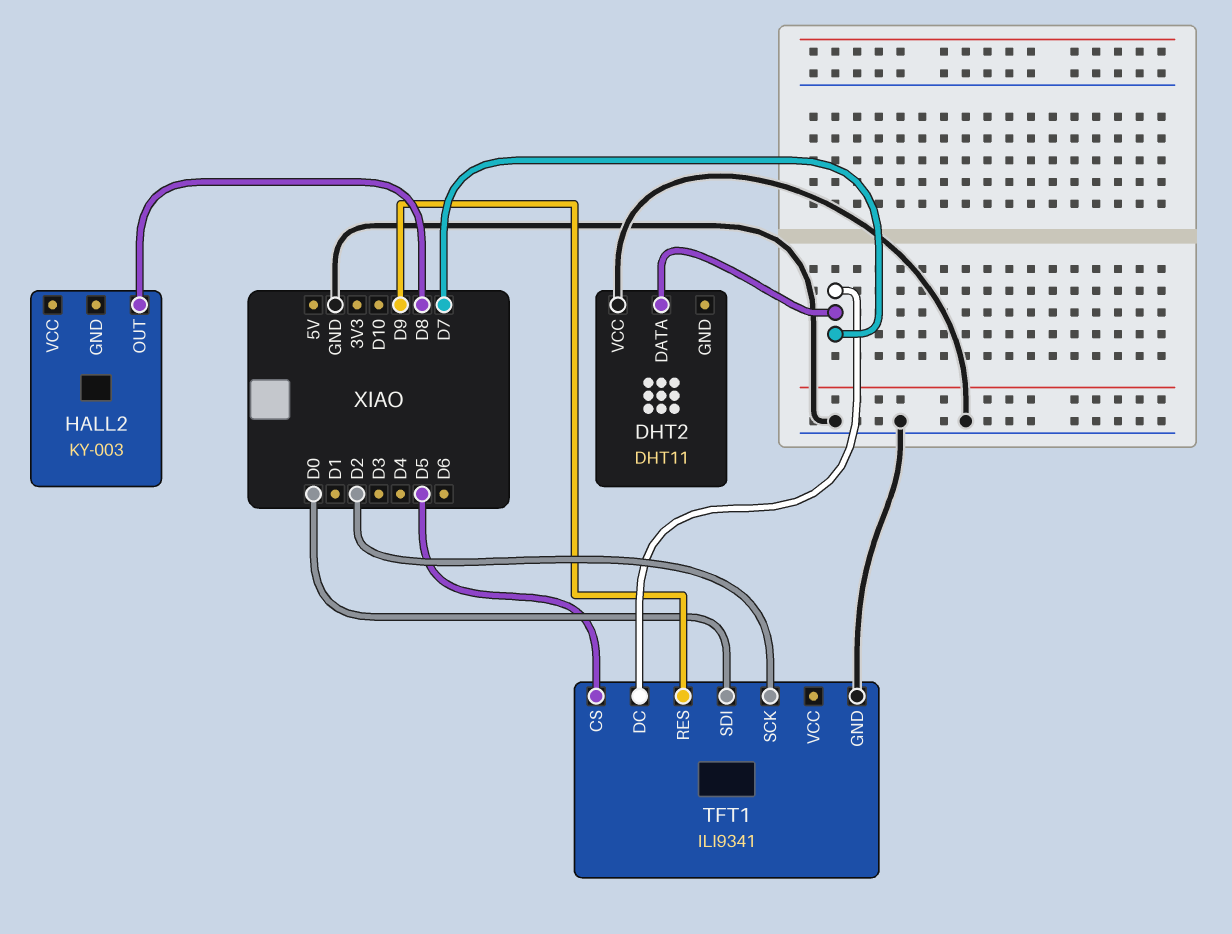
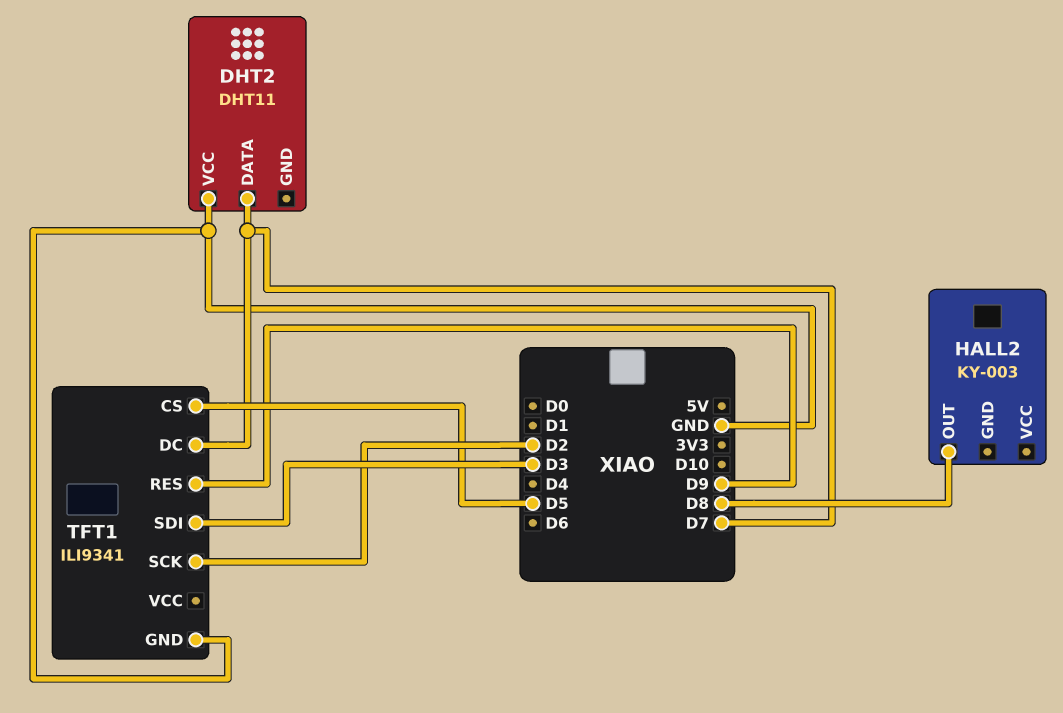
TFT1 pin SDI: D0 -> D3

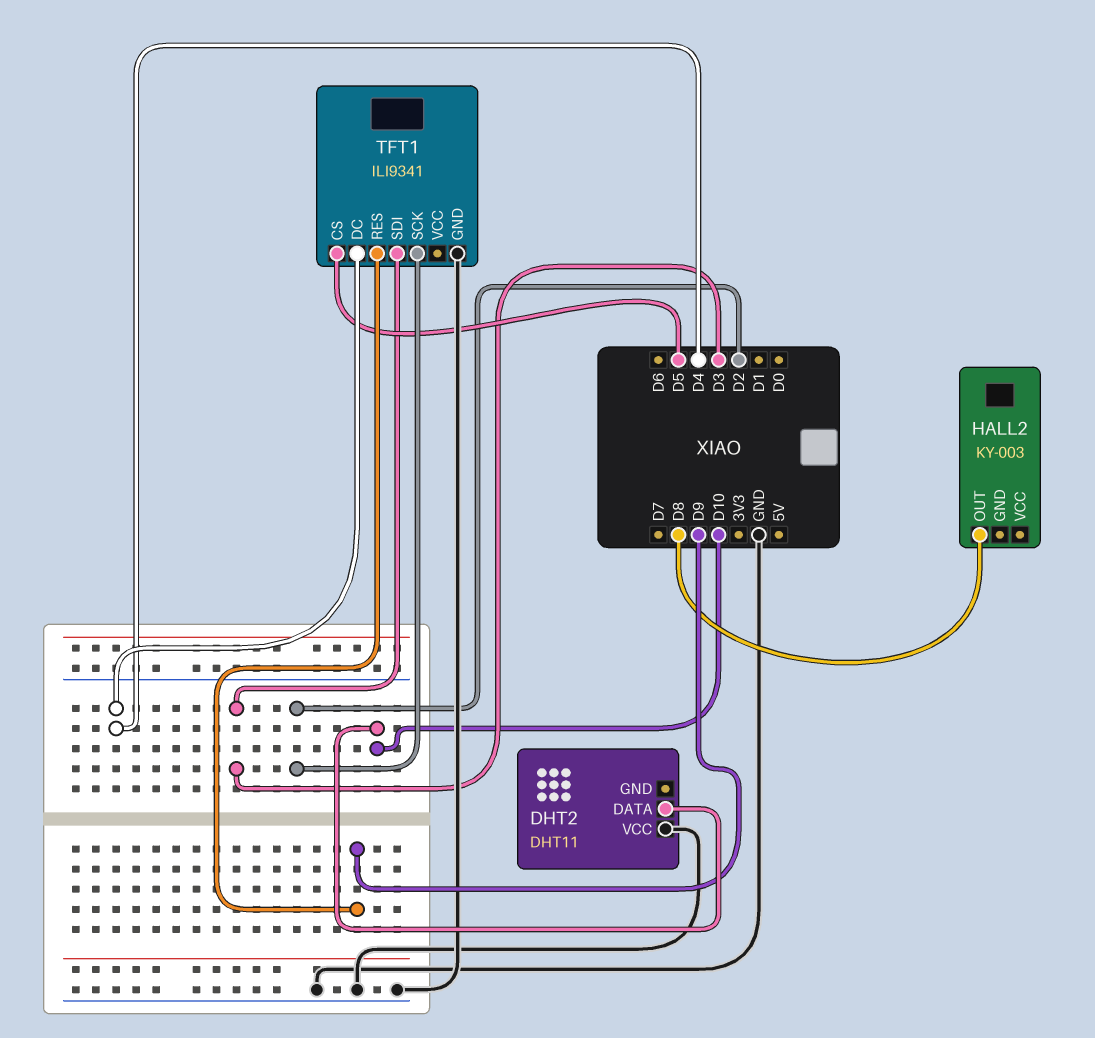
DHT2 pin DATA: D7 -> D10
TFT1 pin DC: D7 -> D4

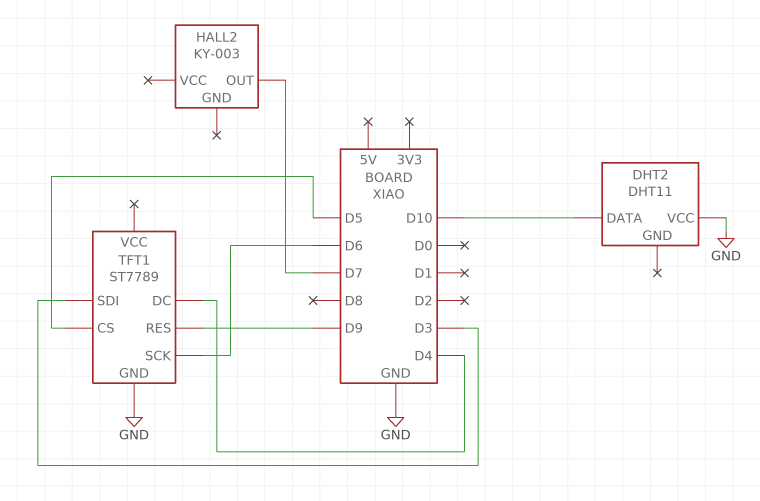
HALL2 pin OUT: D8 -> D7
TFT1: ILI9341 -> ST7789
TFT1 pin SCK: D2 -> D6

